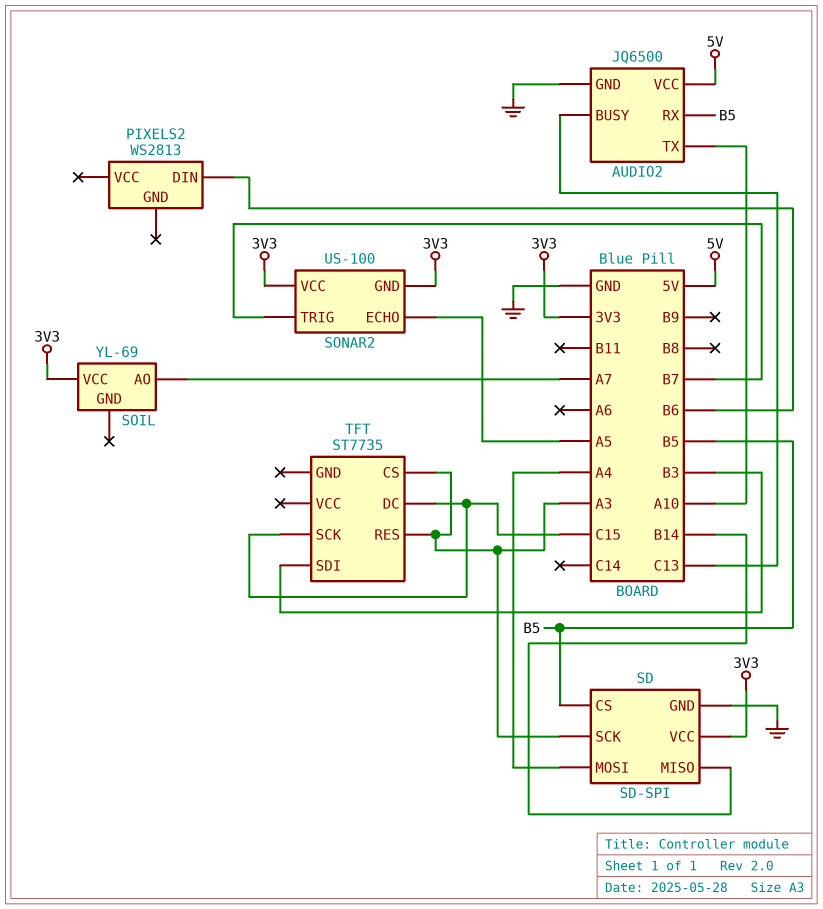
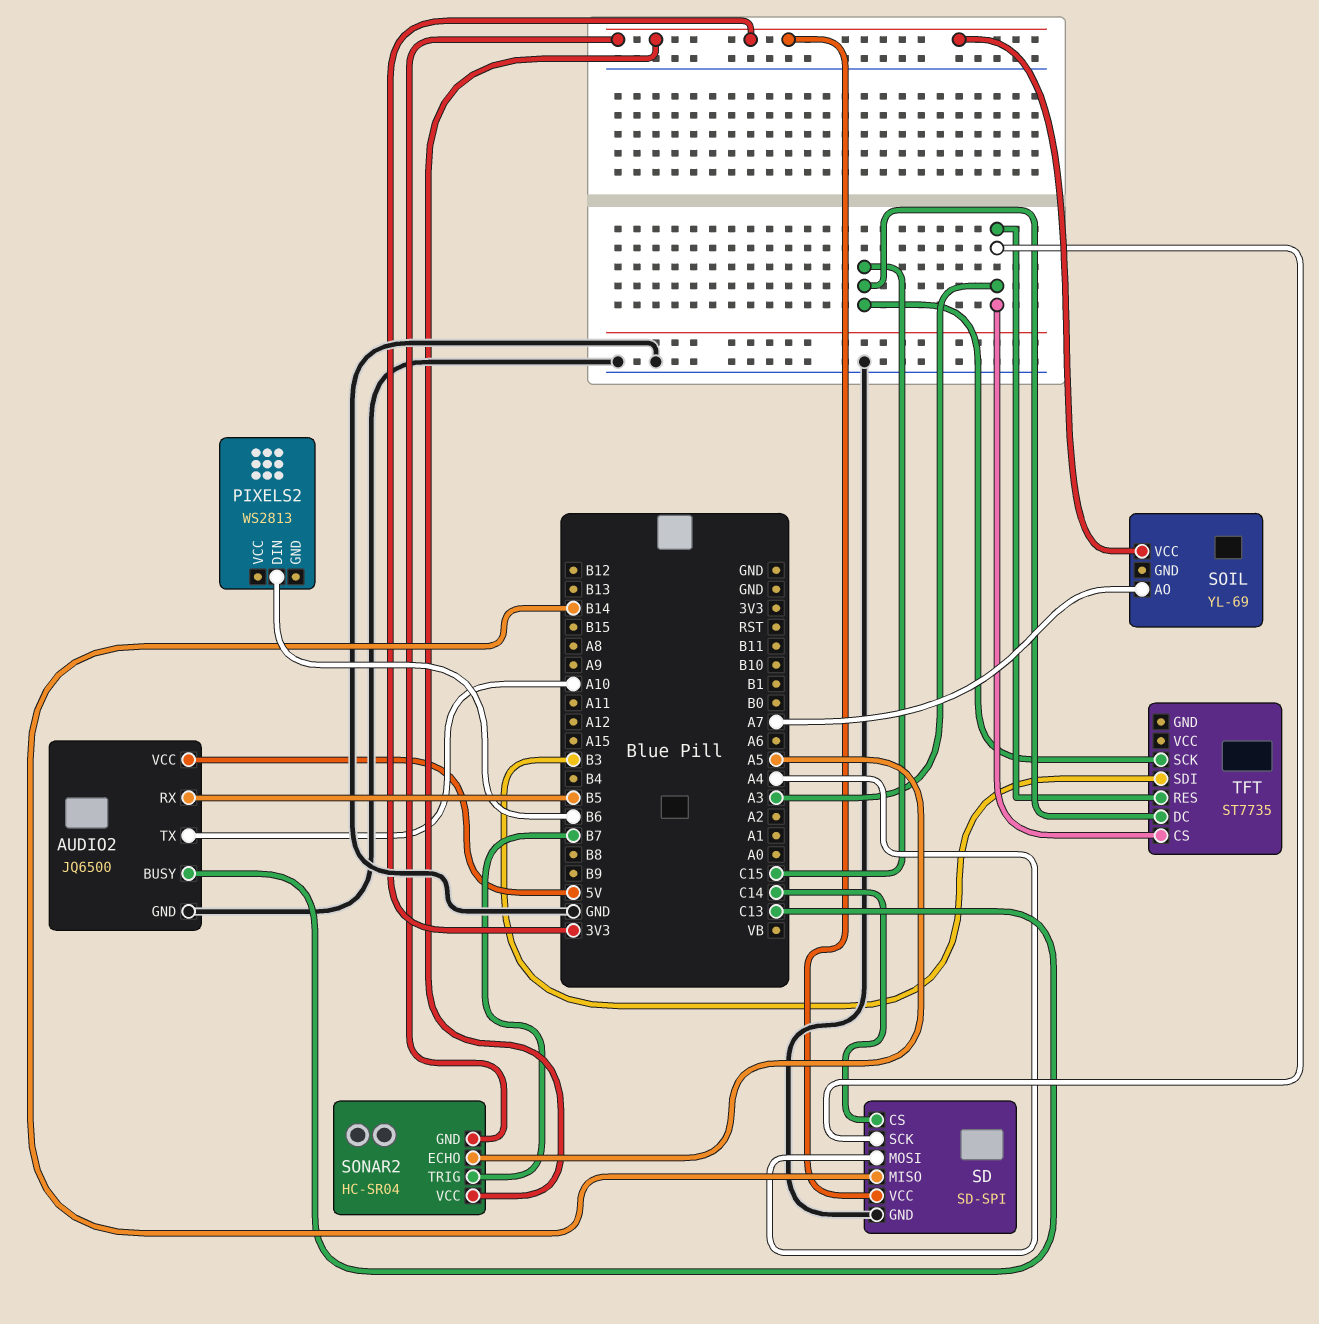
SD pin CS: B5 -> C14
SONAR2: US-100 -> HC-SR04

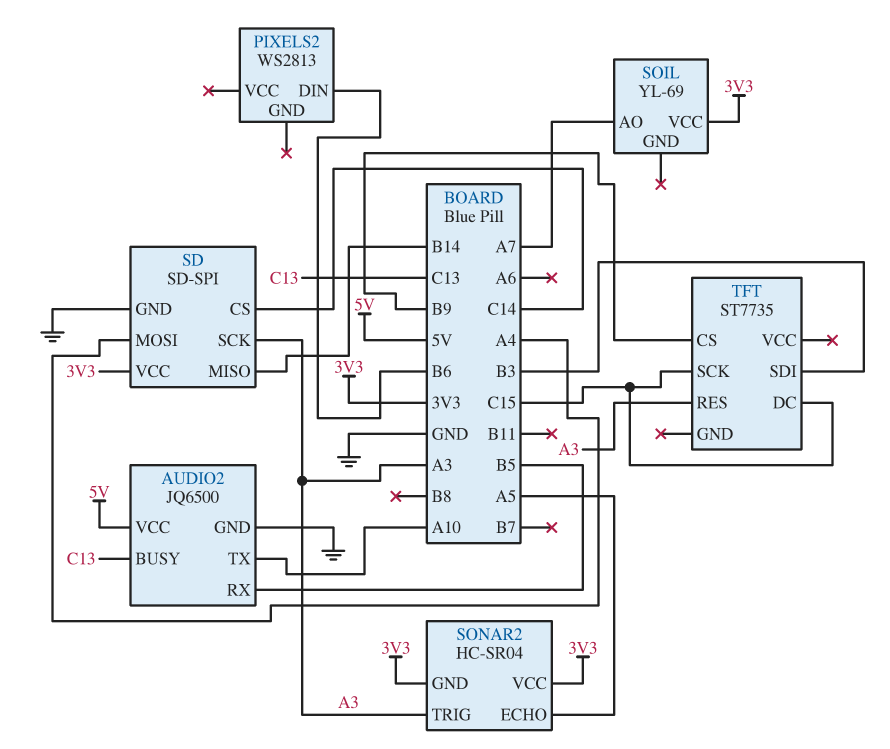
SONAR2 pin TRIG: B7 -> A3
TFT pin CS: A3 -> B9

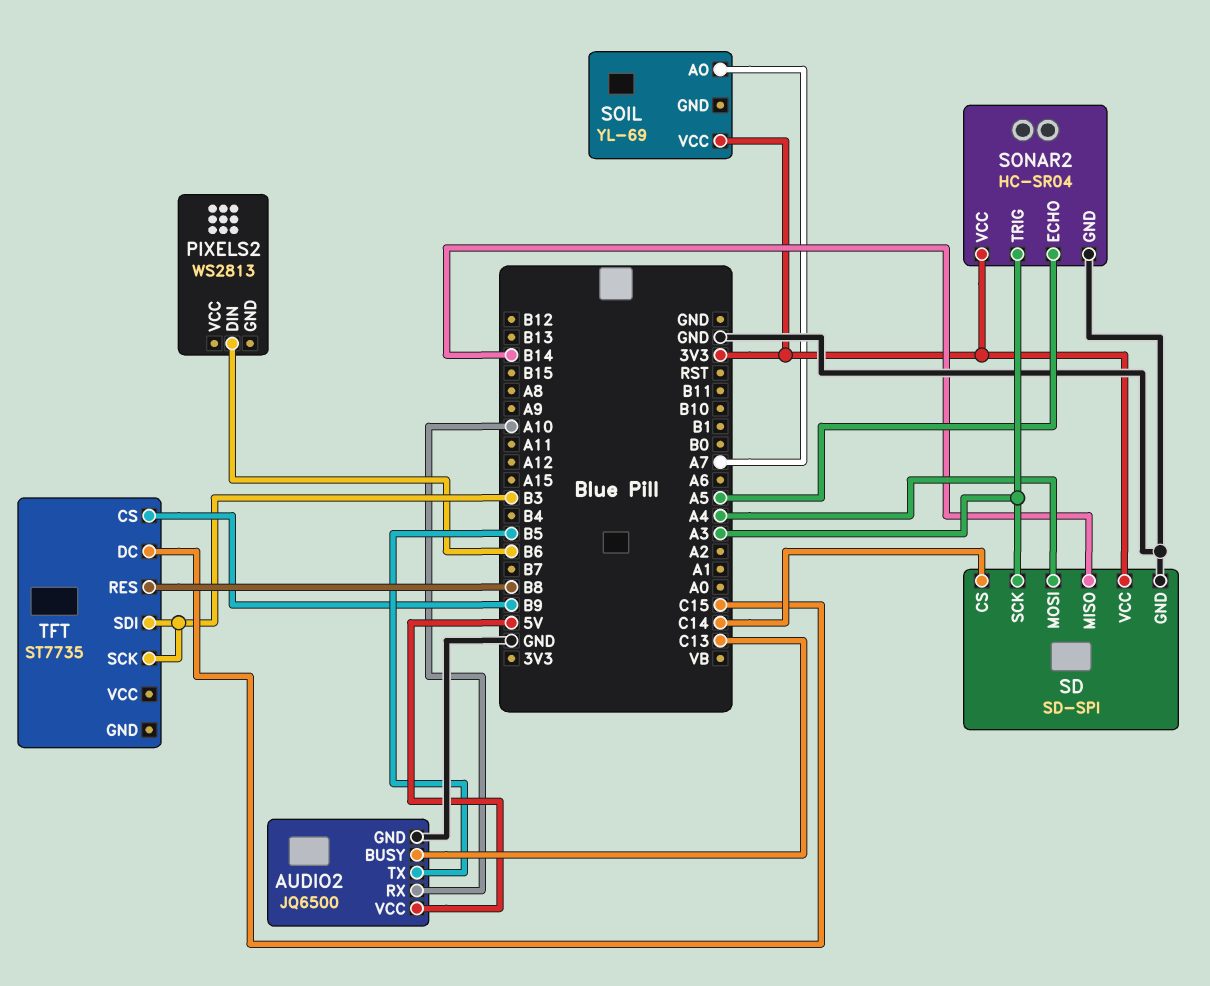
AUDIO2 pin RX: B5 -> A10
AUDIO2 pin TX: A10 -> B5
SONAR2 pin GND: 3V3 -> GND
TFT pin RES: A3 -> B8
TFT pin SCK: C15 -> B3

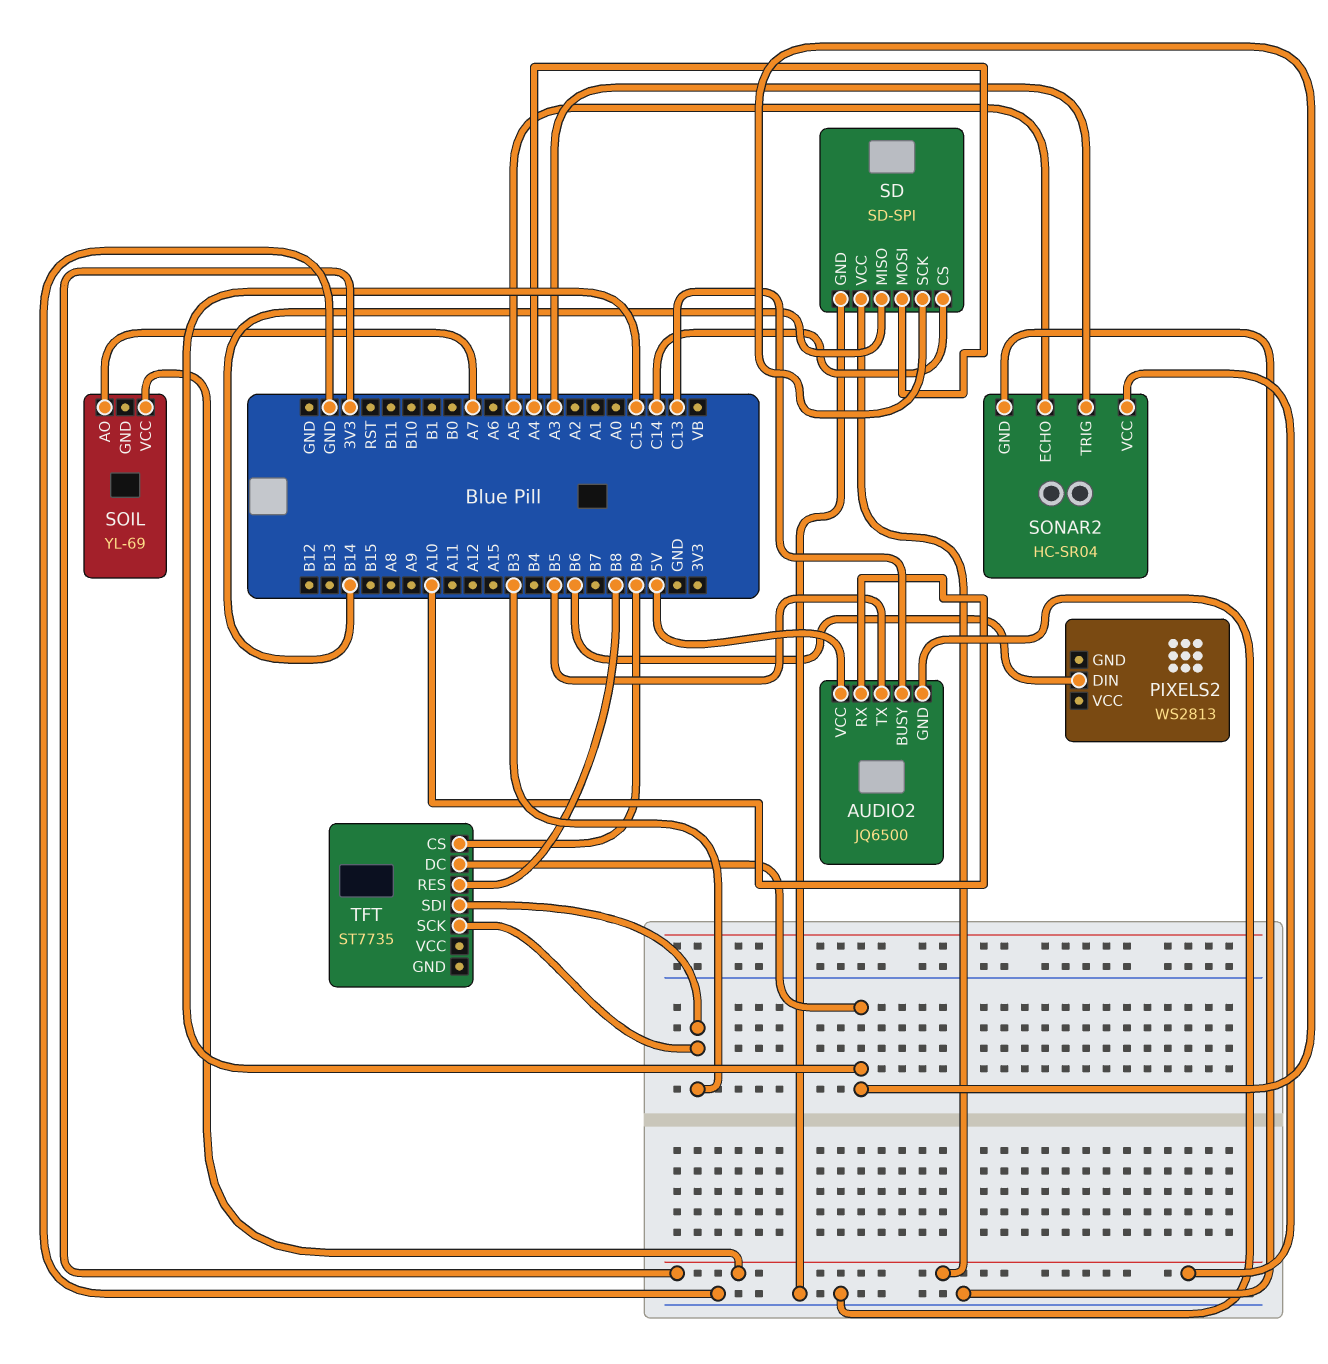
SD pin SCK: A3 -> C15

